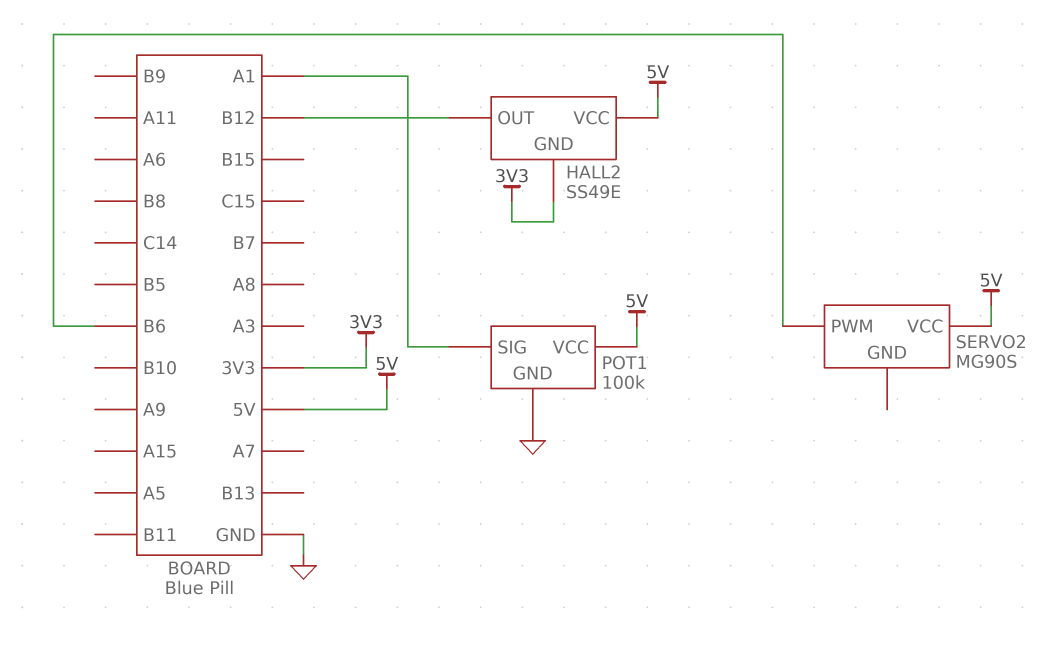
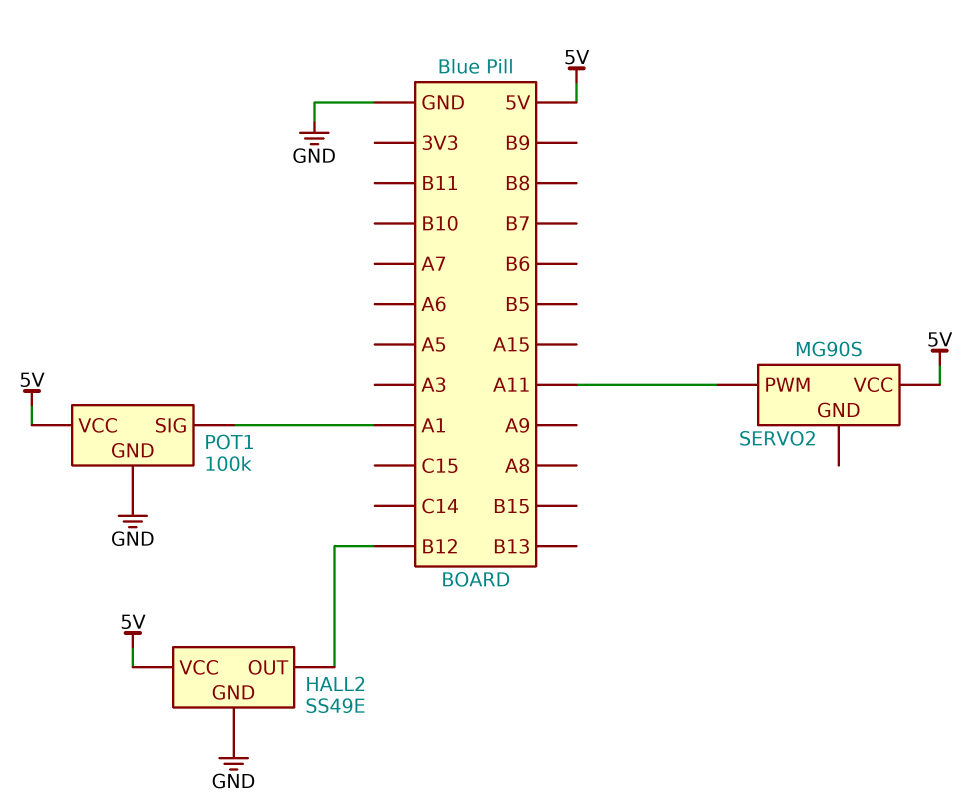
HALL2 pin GND: 3V3 -> GND
SERVO2 pin PWM: B6 -> A11

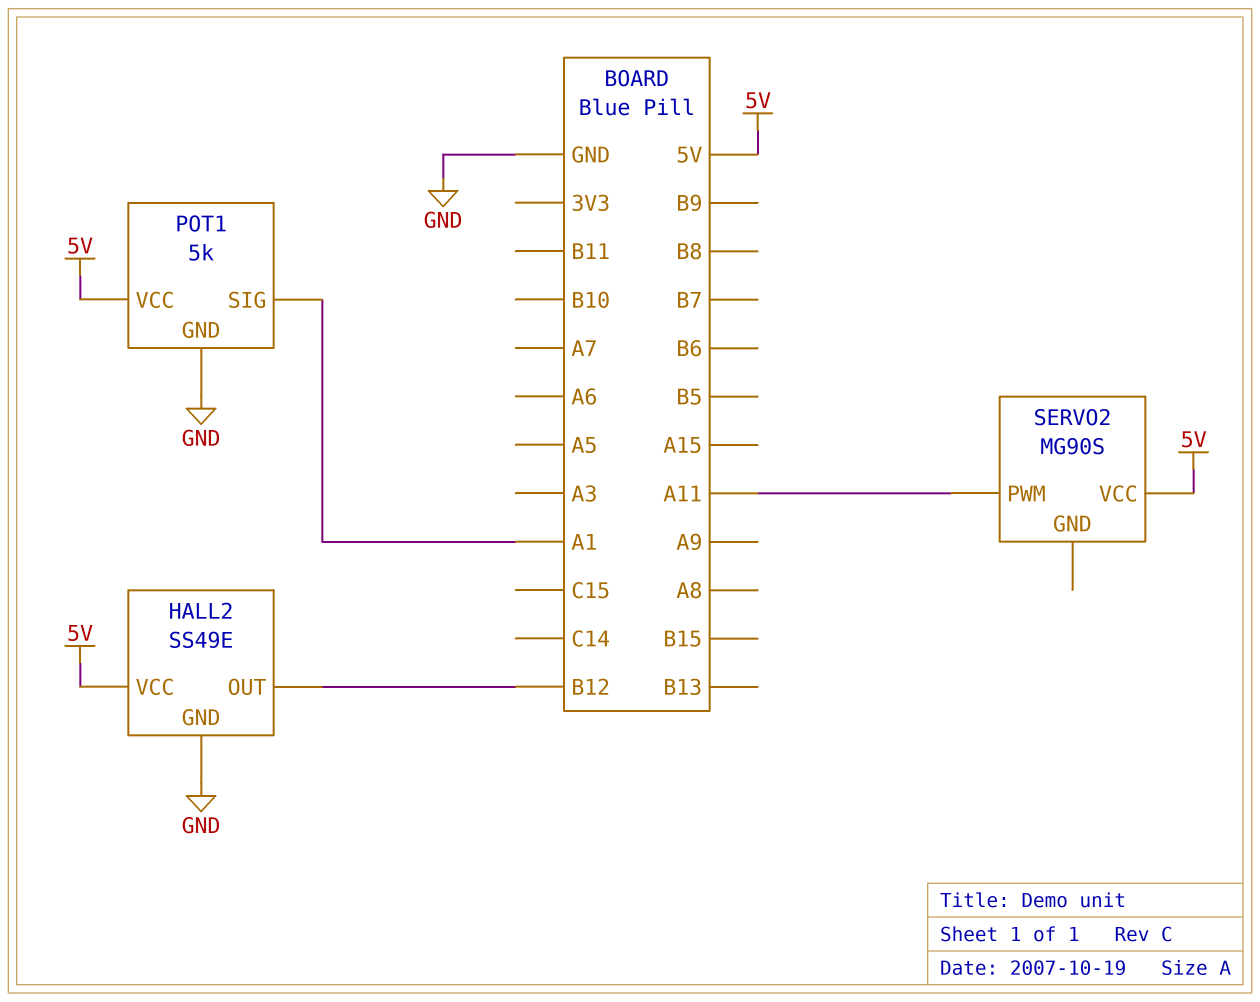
POT1: 100k -> 5k

